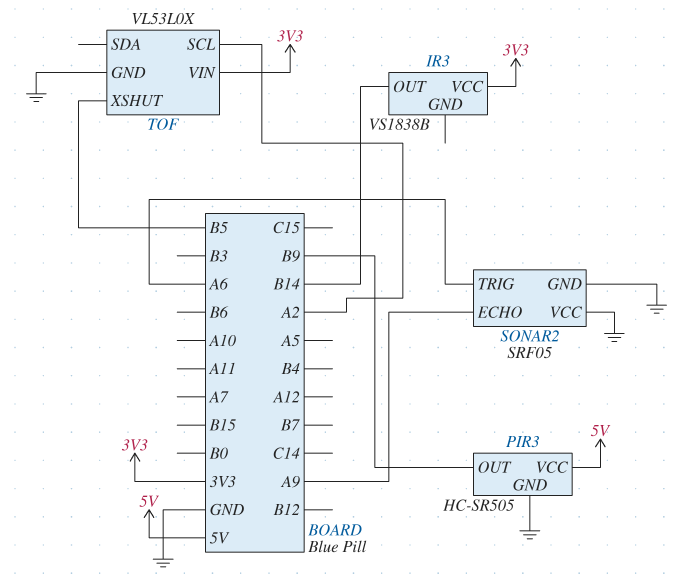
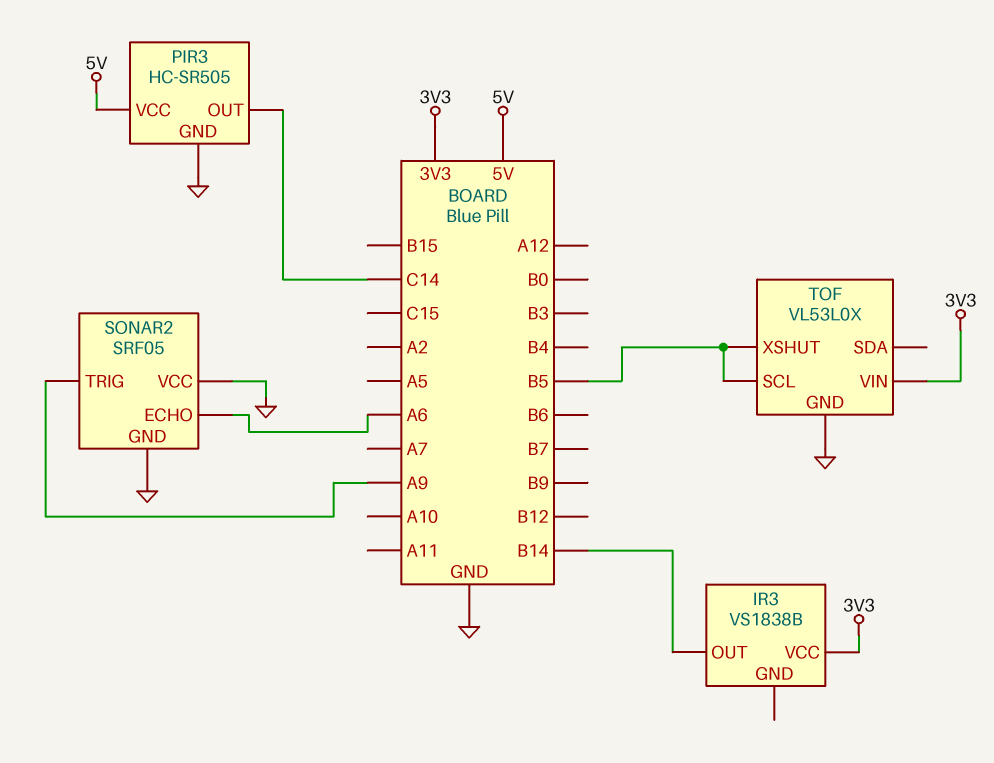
PIR3 pin OUT: B9 -> C14
SONAR2 pin ECHO: A9 -> A6
SONAR2 pin TRIG: A6 -> A9
TOF pin SCL: A2 -> B5

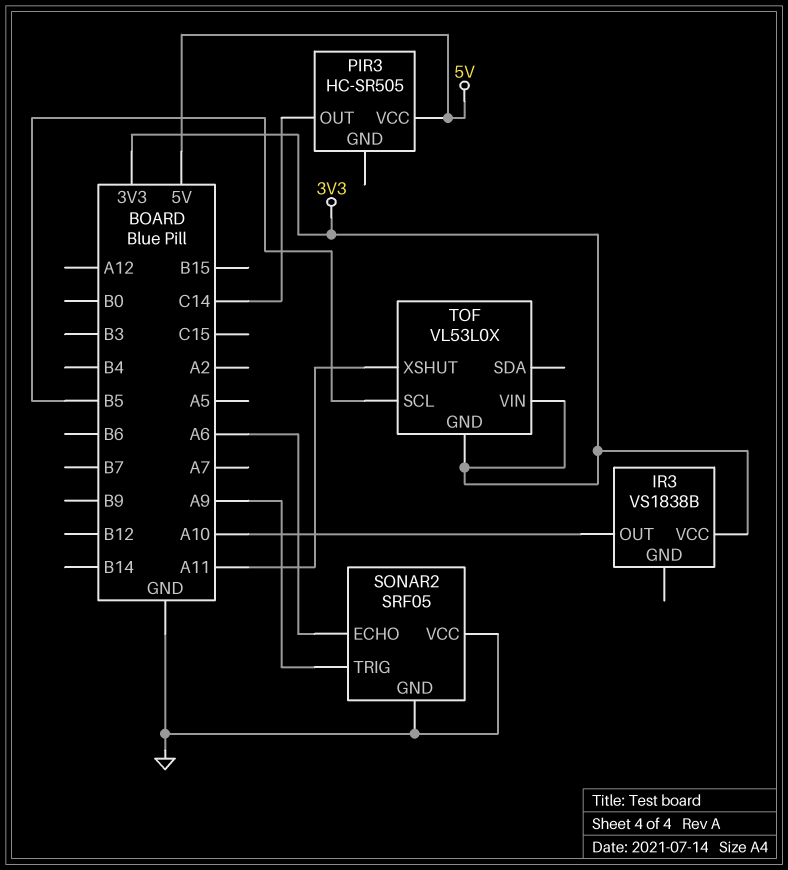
IR3 pin OUT: B14 -> A10
PIR3 pin GND: GND -> none
TOF pin GND: GND -> 3V3
TOF pin XSHUT: B5 -> A11

